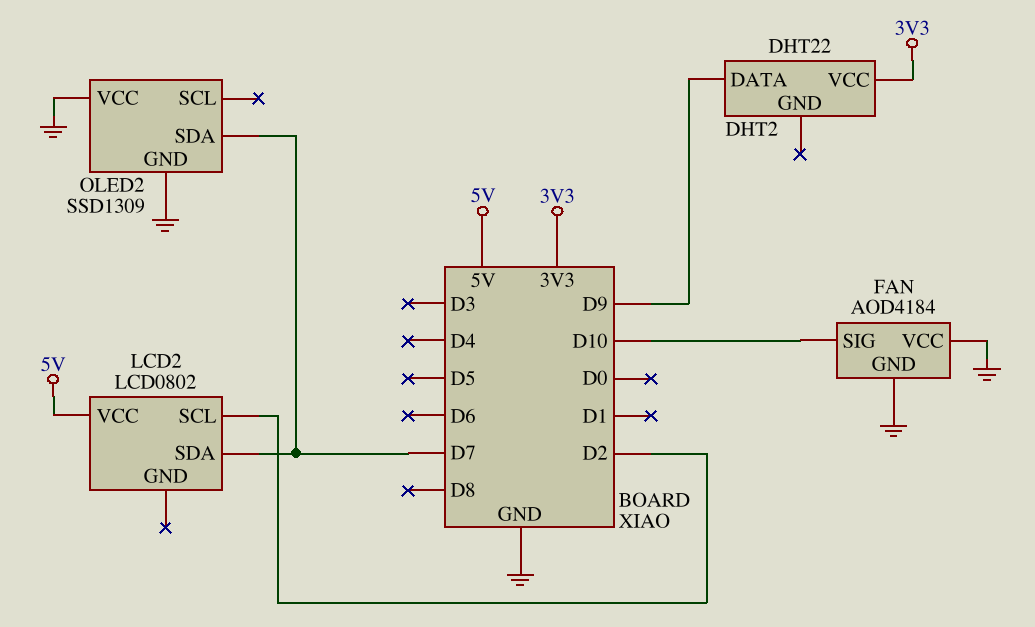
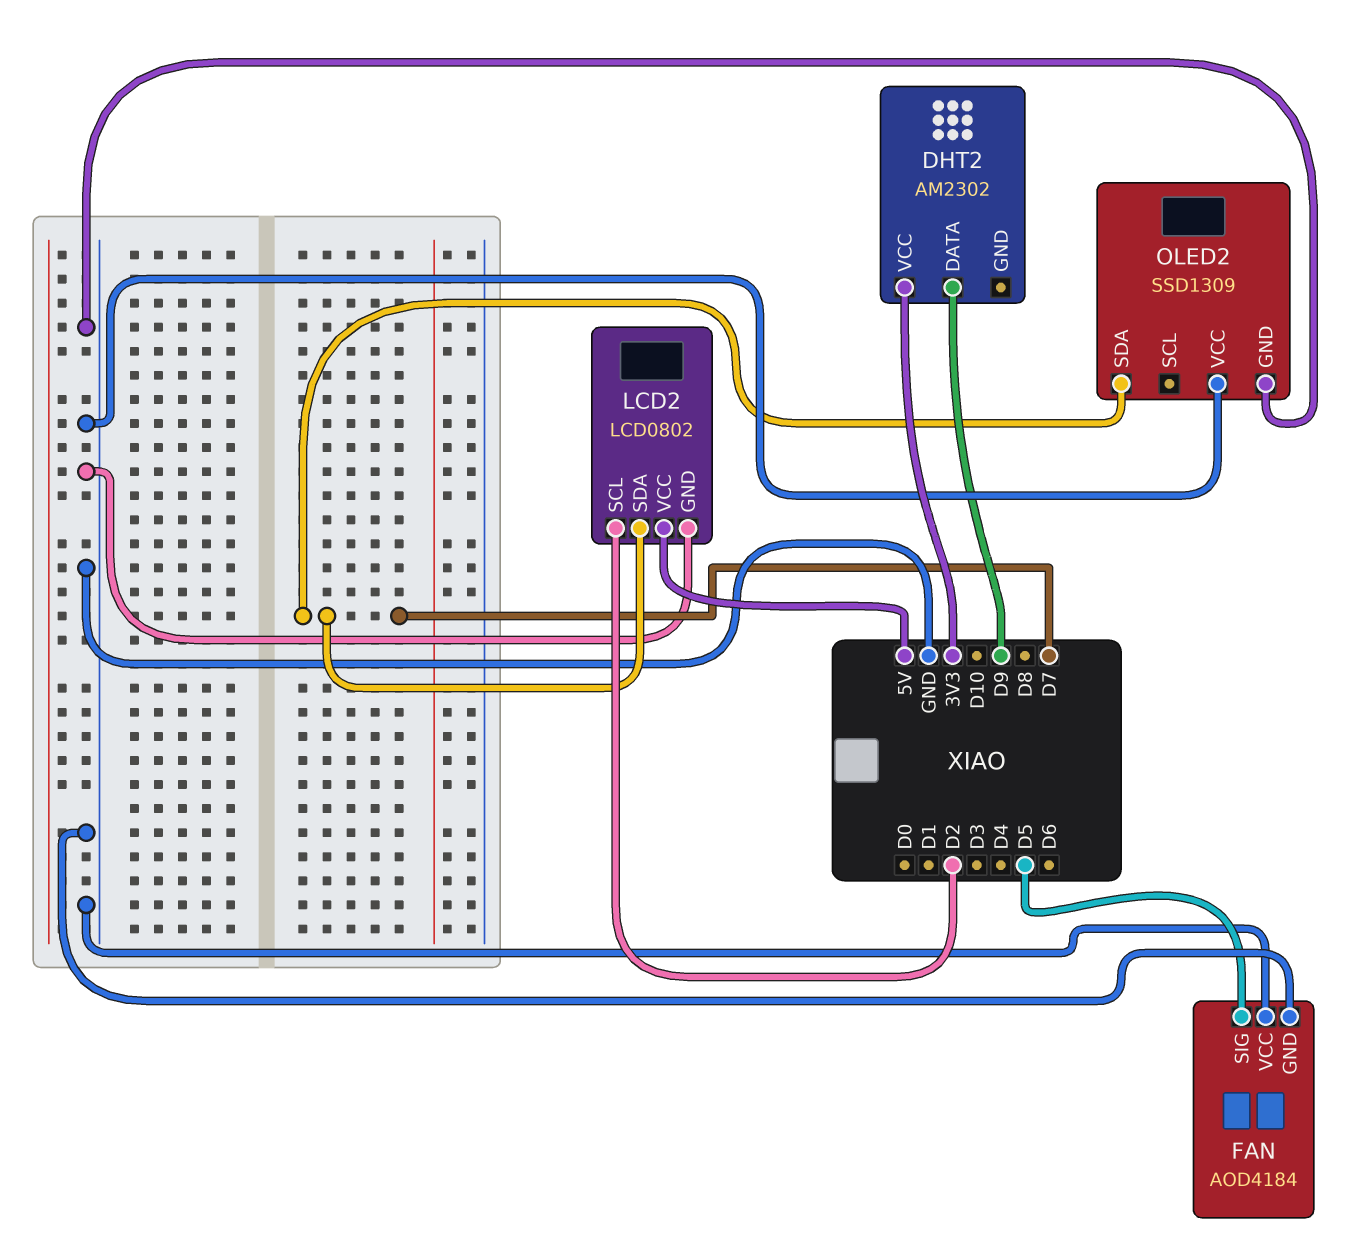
DHT2: DHT22 -> AM2302
FAN pin SIG: D10 -> D5
LCD2 pin GND: none -> GND

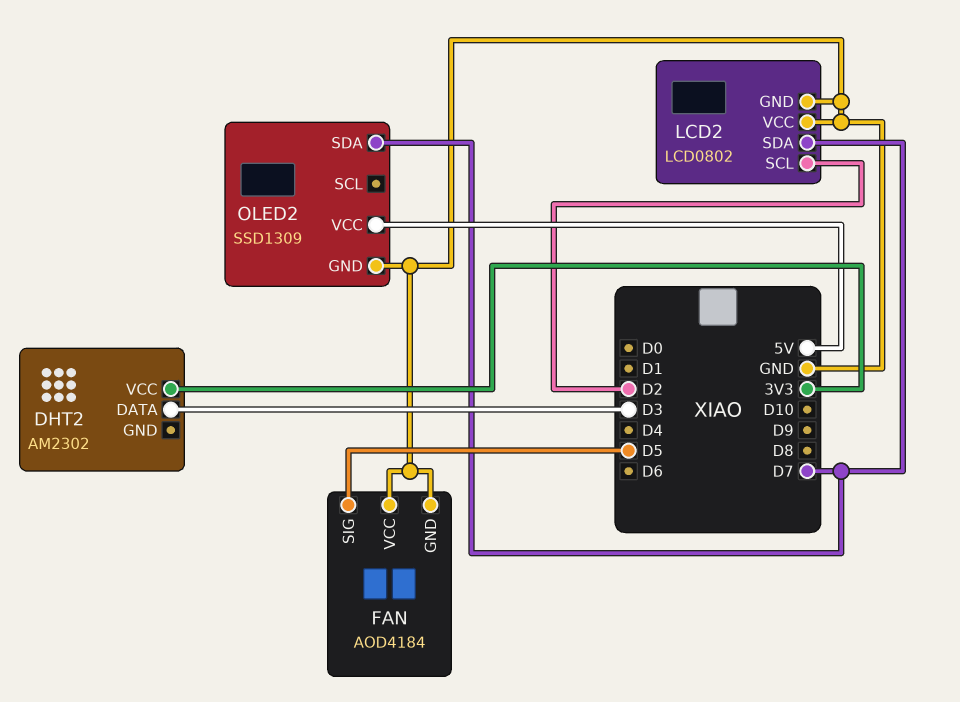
DHT2 pin DATA: D9 -> D3
LCD2 pin VCC: 5V -> GND
OLED2 pin VCC: GND -> 5V

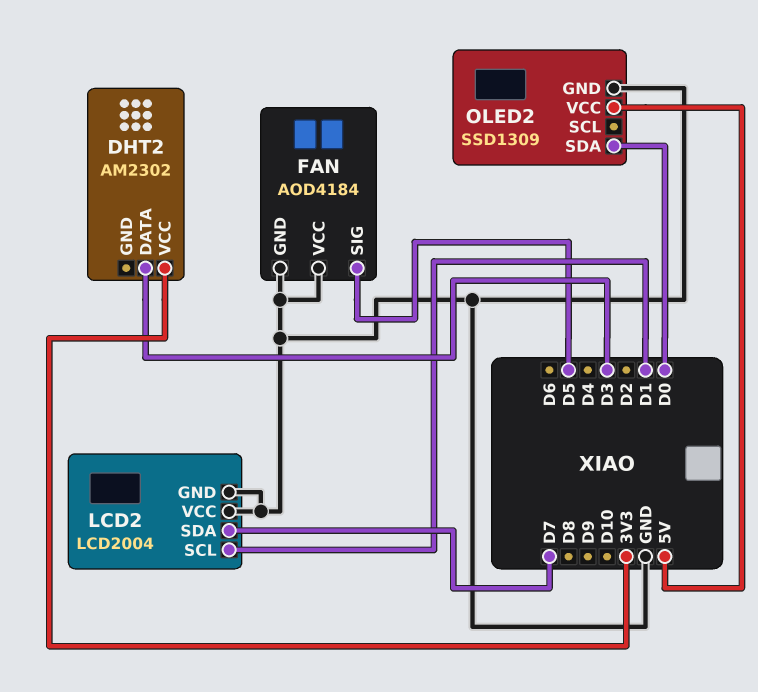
LCD2: LCD0802 -> LCD2004
LCD2 pin SCL: D2 -> D1
OLED2 pin SDA: D7 -> D0

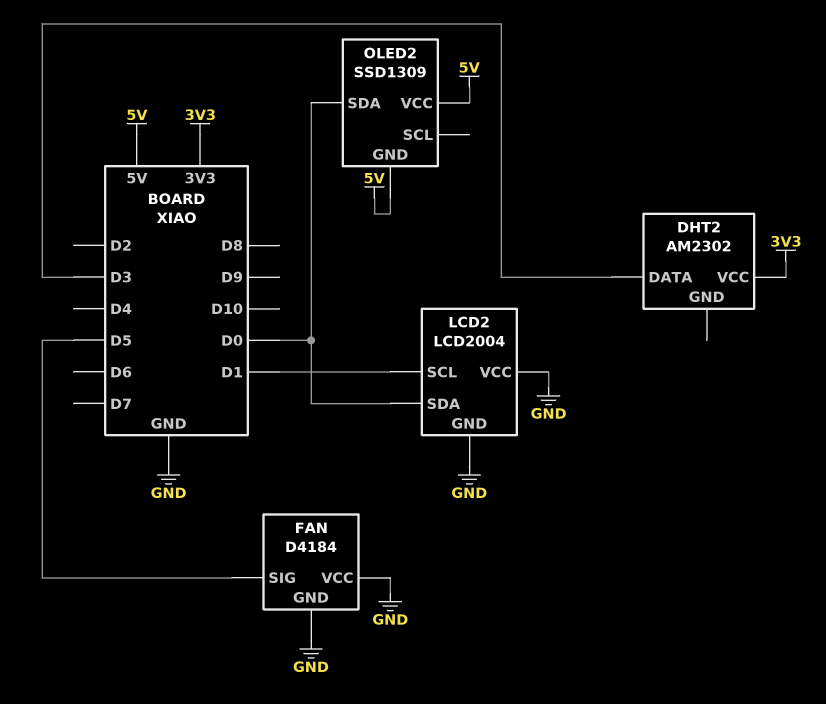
FAN: AOD4184 -> D4184
LCD2 pin SDA: D7 -> D0
OLED2 pin GND: GND -> 5V

